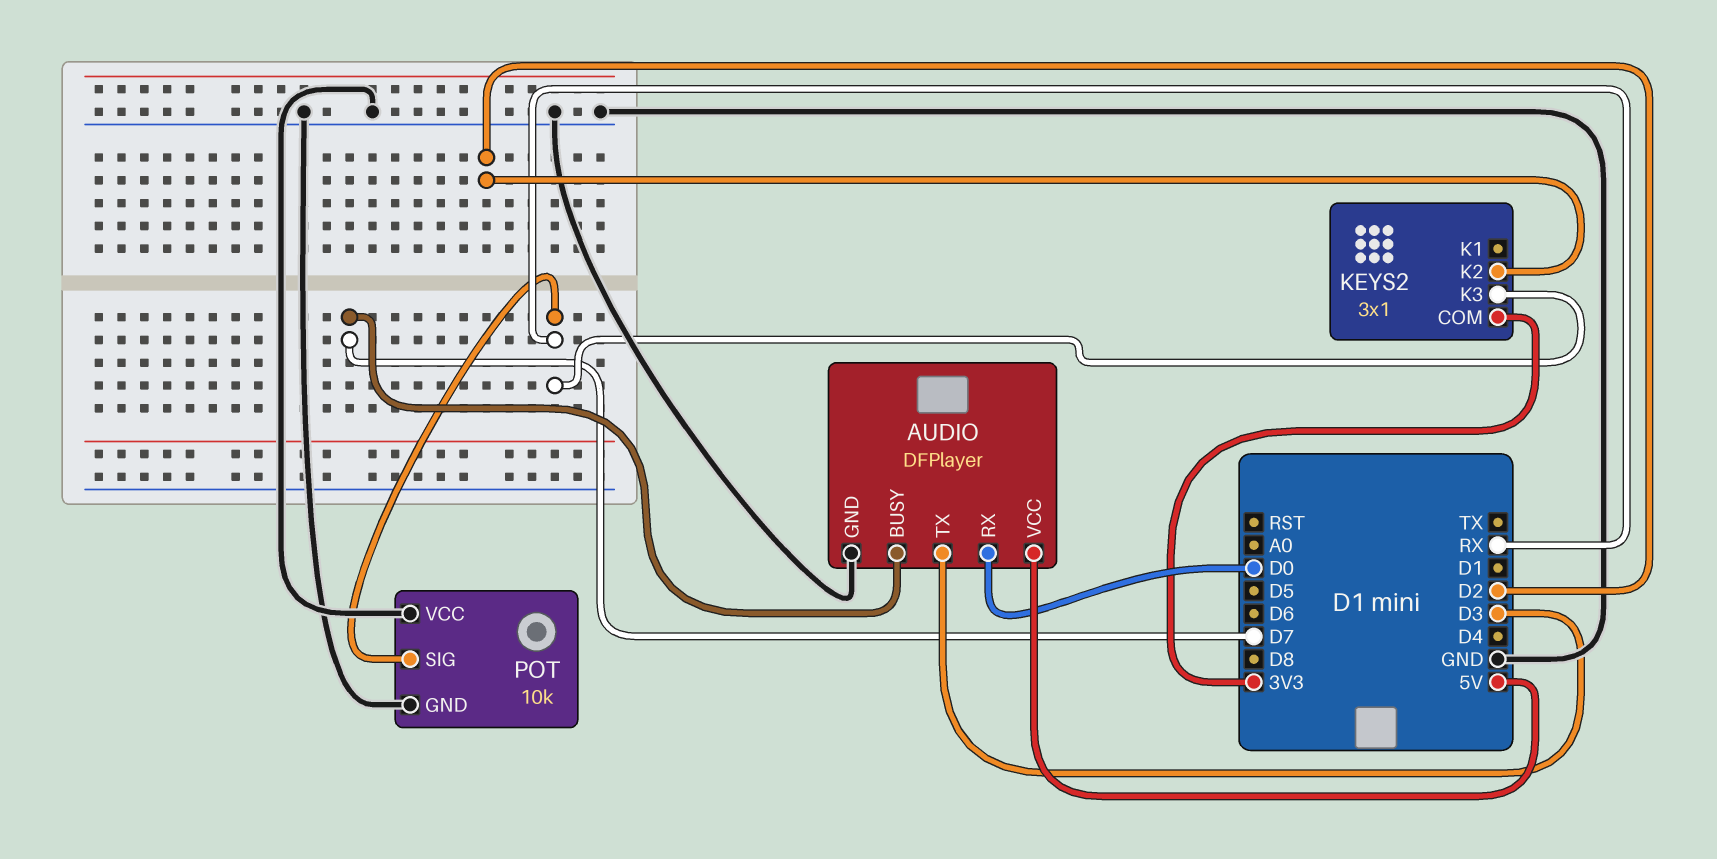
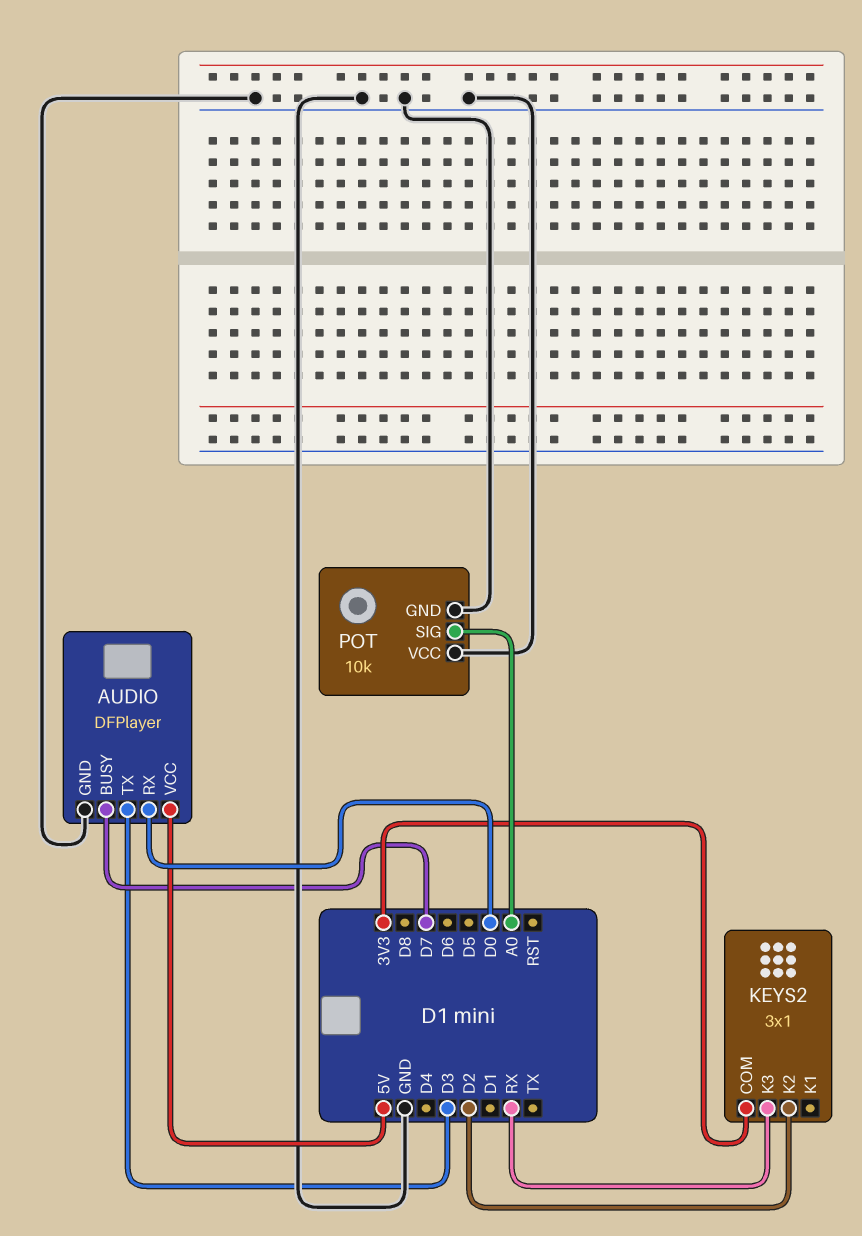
POT pin SIG: RX -> A0

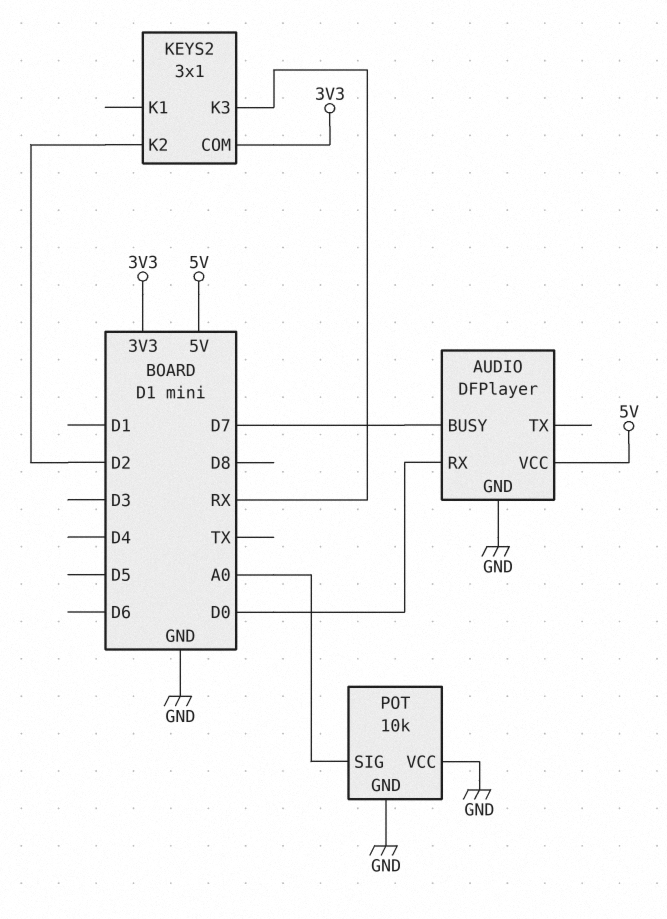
AUDIO pin TX: D3 -> none

